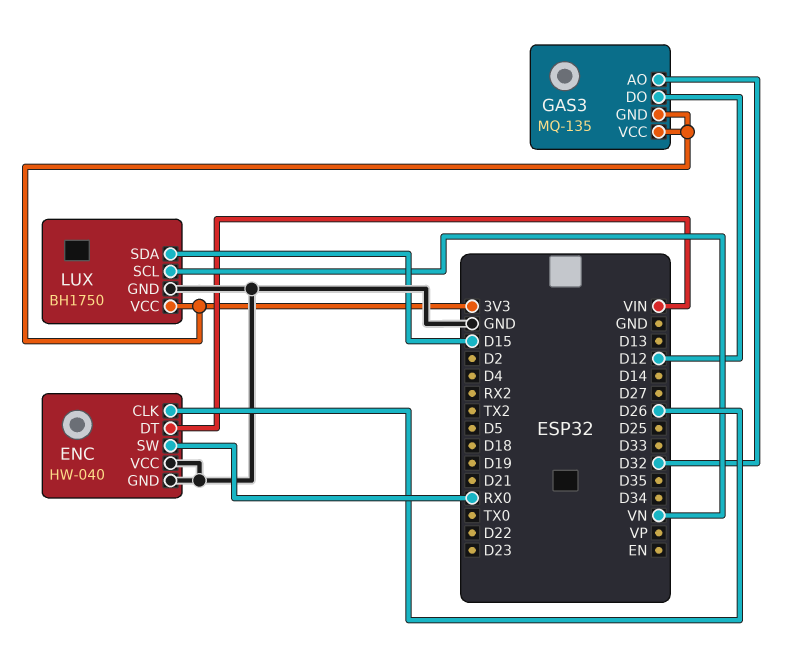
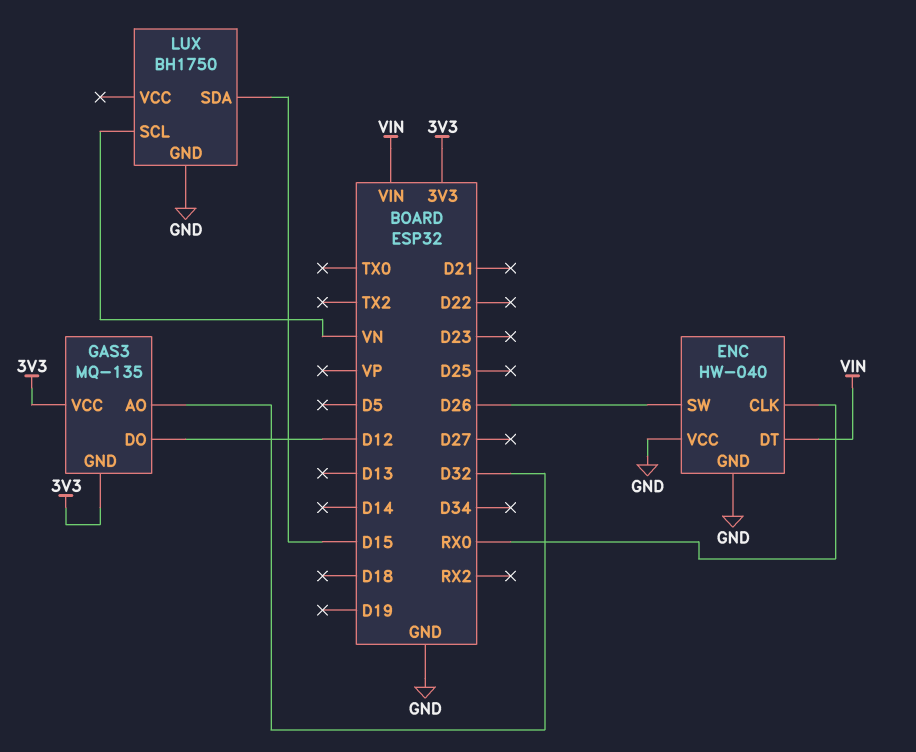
ENC pin CLK: D26 -> RX0
ENC pin SW: RX0 -> D26
LUX pin VCC: 3V3 -> none

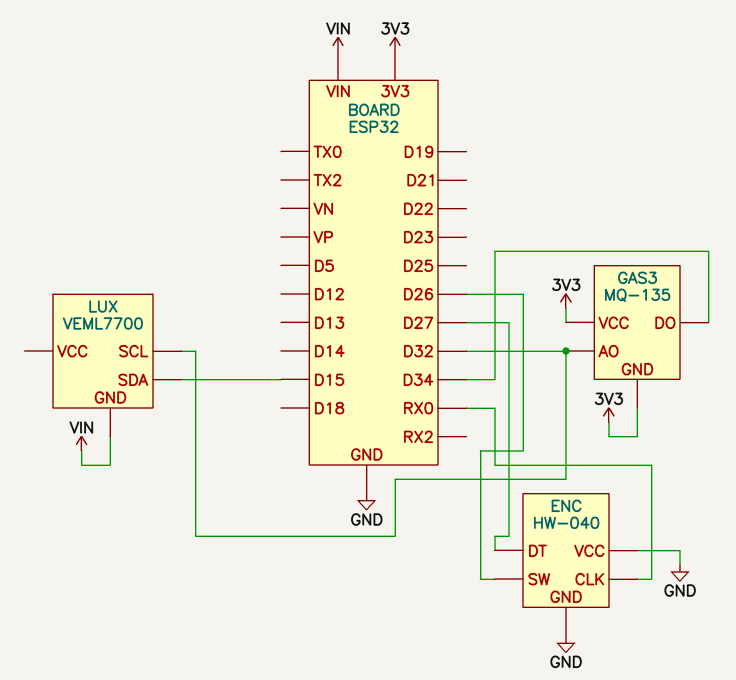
ENC pin DT: VIN -> D27
GAS3 pin DO: D12 -> D34
LUX: BH1750 -> VEML7700
LUX pin GND: GND -> VIN
LUX pin SCL: VN -> D32

